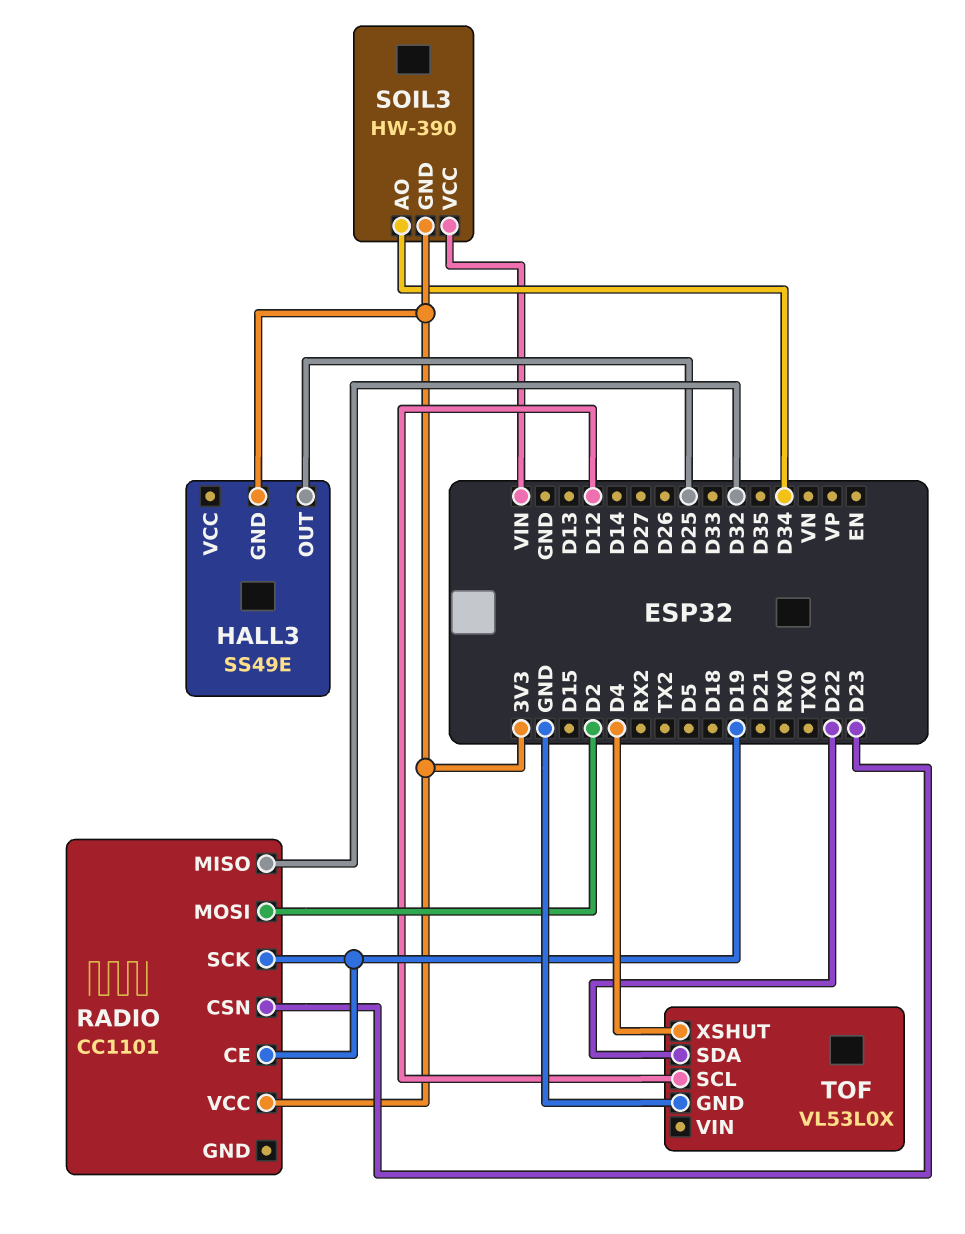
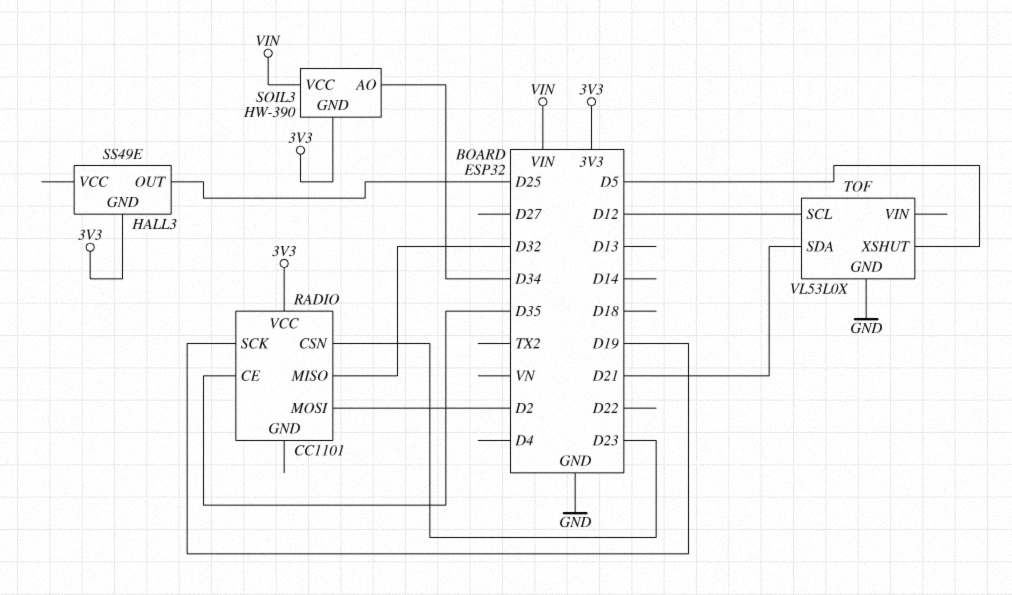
RADIO pin CE: D19 -> D35
TOF pin SDA: D22 -> D21
TOF pin XSHUT: D4 -> D5

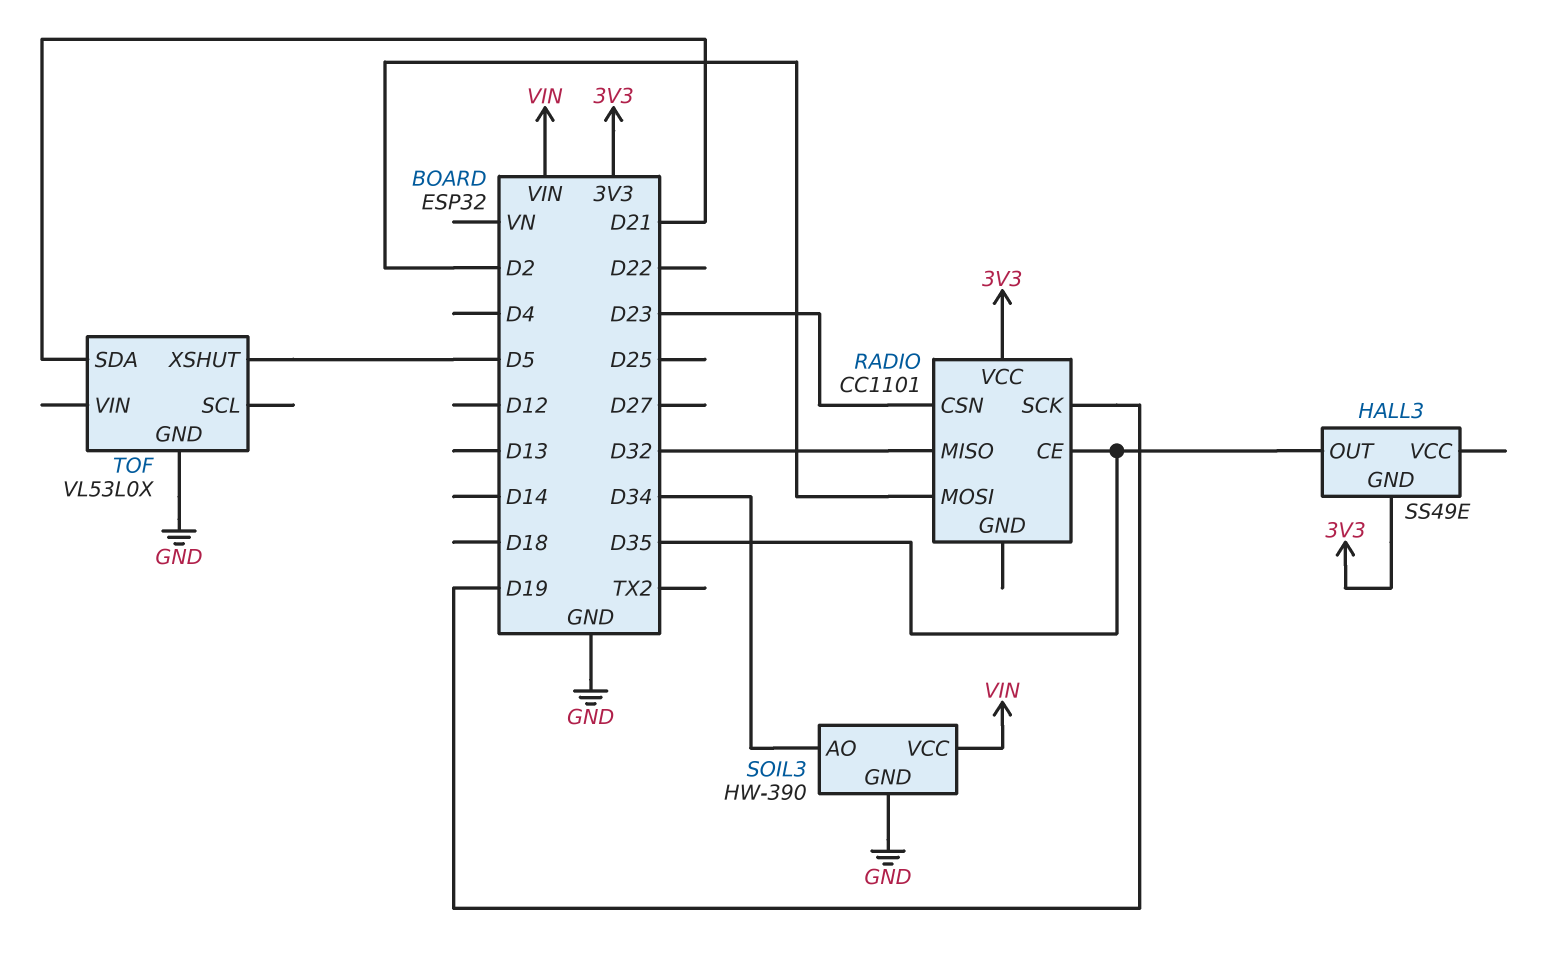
HALL3 pin OUT: D25 -> D35
SOIL3 pin GND: 3V3 -> GND
TOF pin SCL: D12 -> none

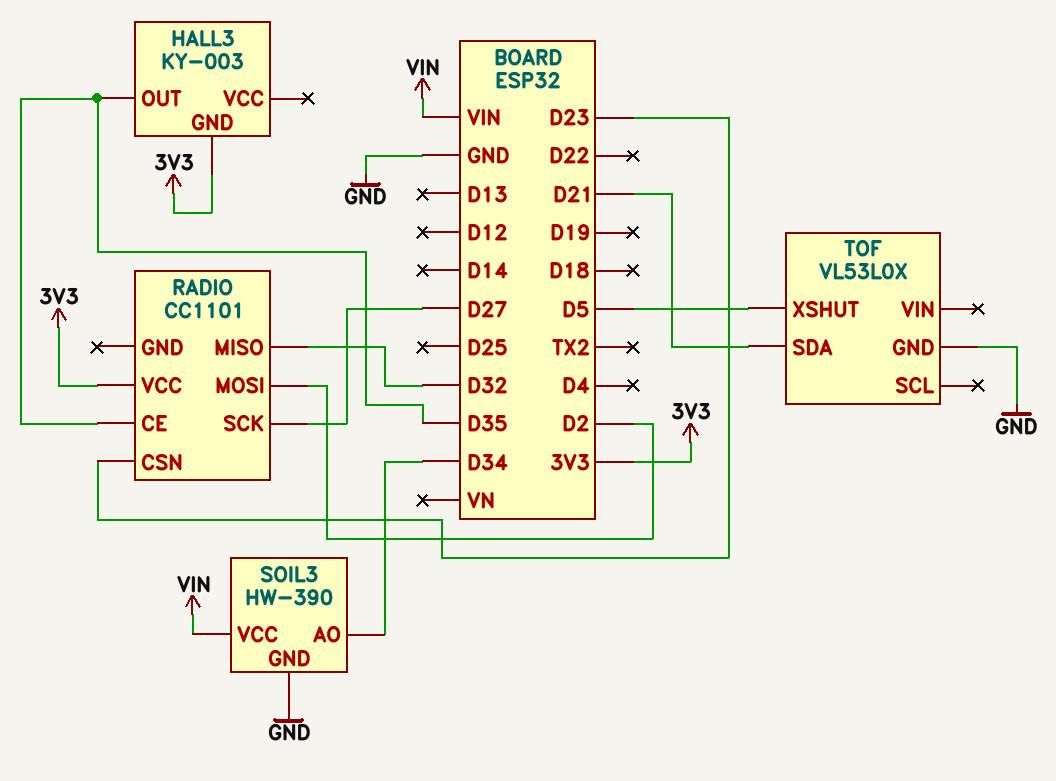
HALL3: SS49E -> KY-003
RADIO pin SCK: D19 -> D27

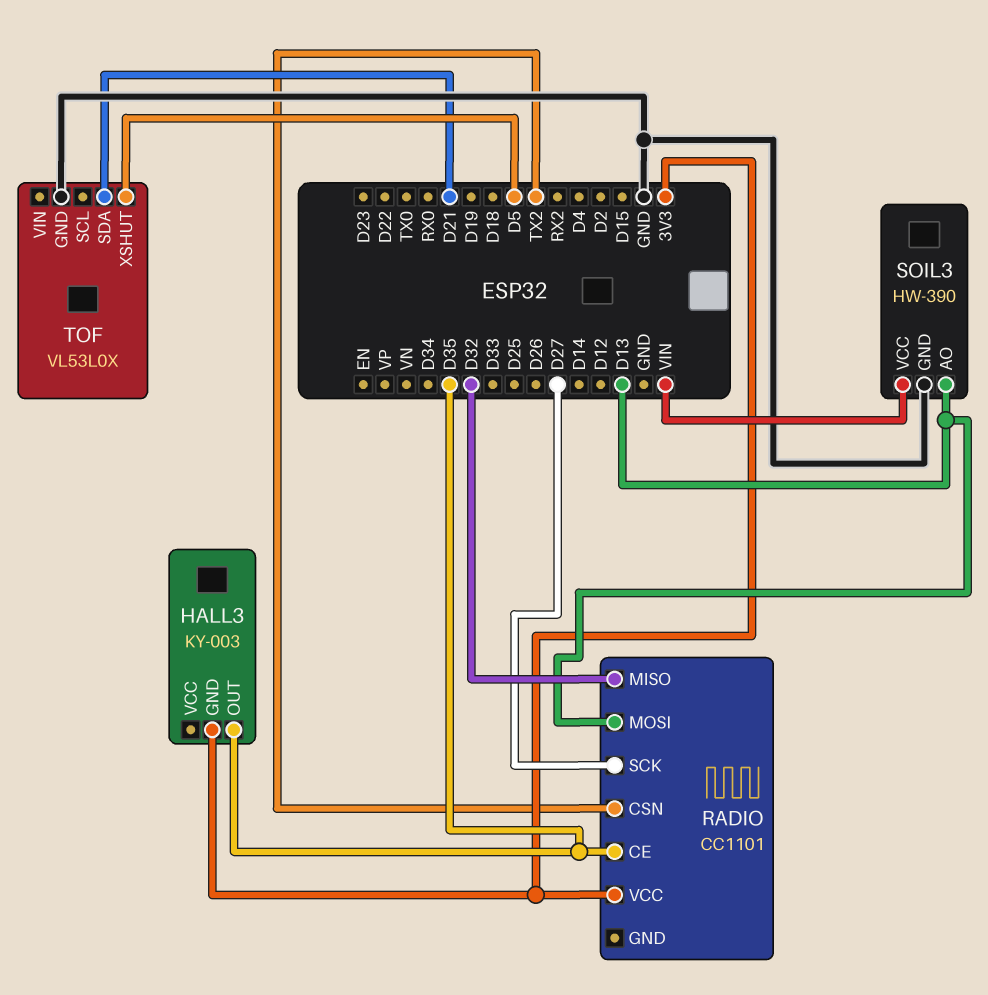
RADIO pin CSN: D23 -> TX2
RADIO pin MOSI: D2 -> D13
SOIL3 pin AO: D34 -> D13

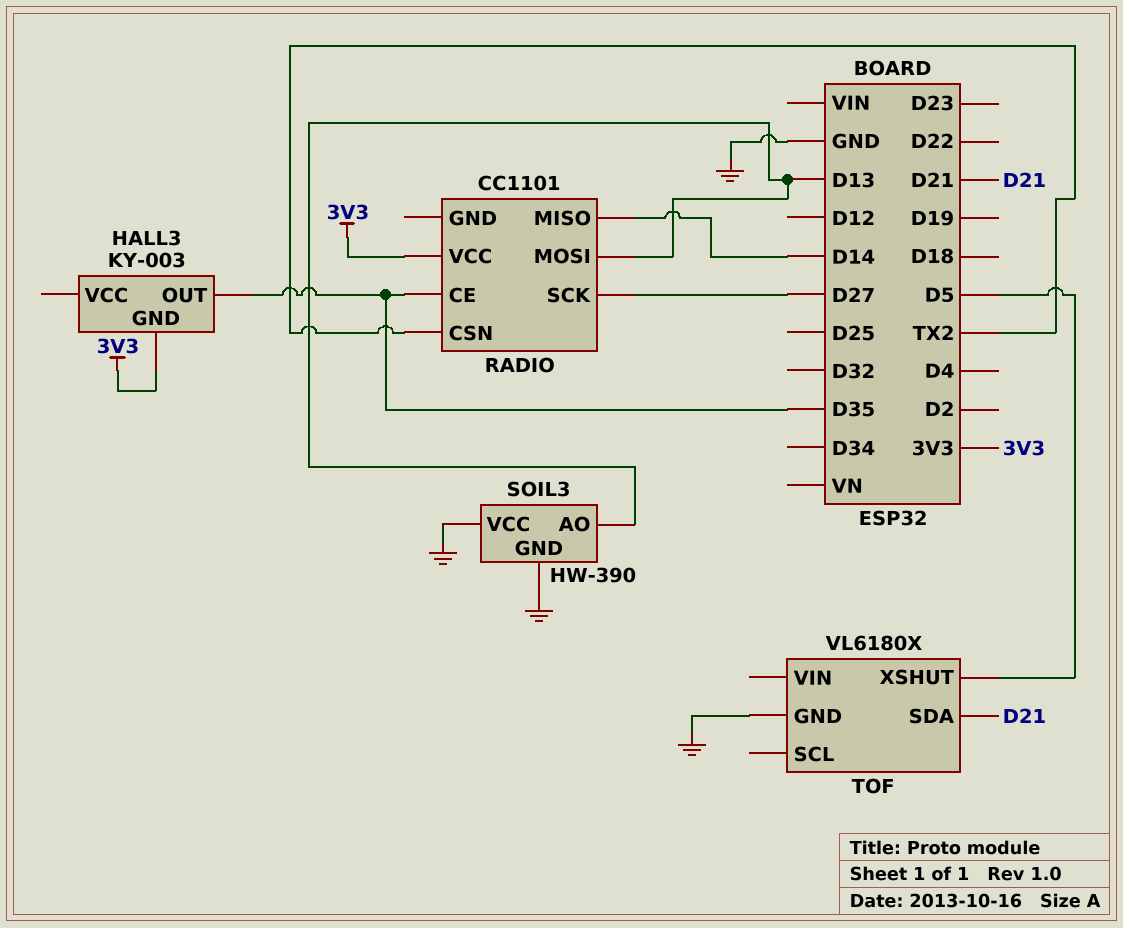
RADIO pin MISO: D32 -> D14
SOIL3 pin VCC: VIN -> GND
TOF: VL53L0X -> VL6180X

